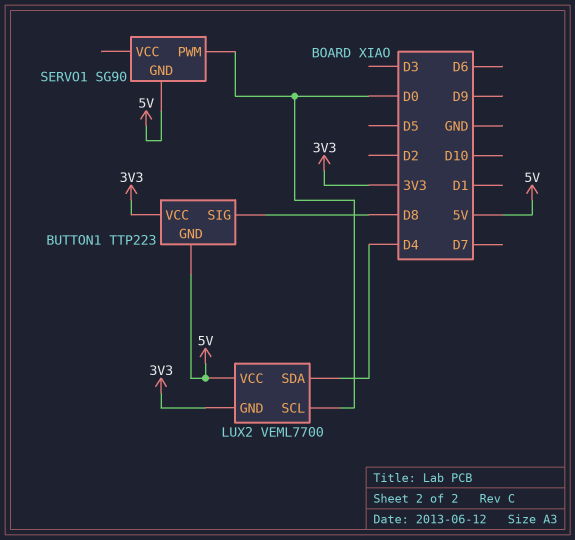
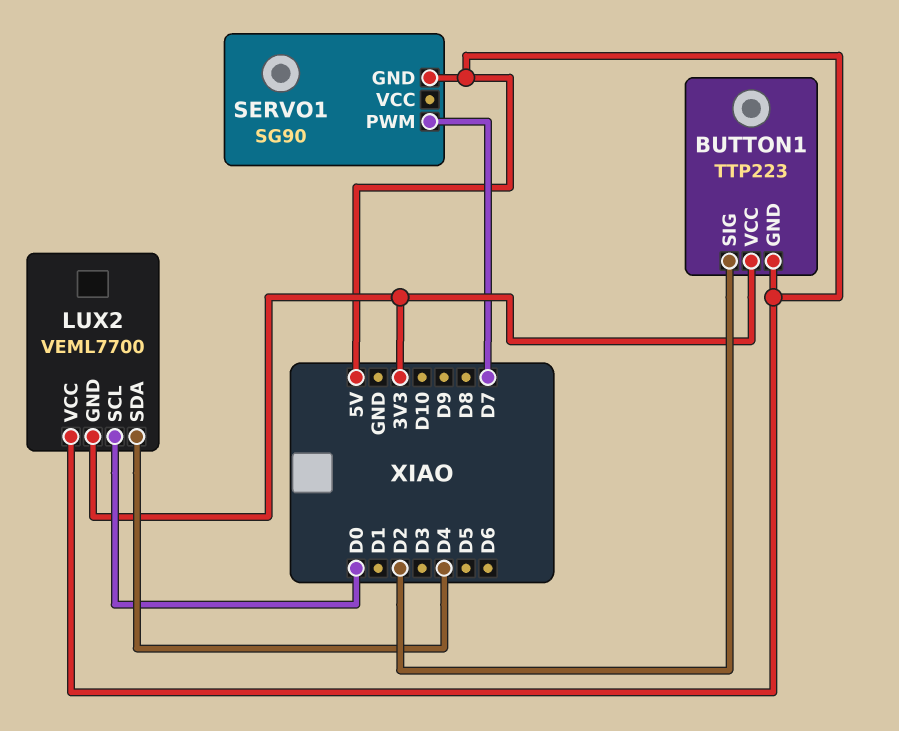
BUTTON1 pin SIG: D8 -> D2
SERVO1 pin PWM: D0 -> D7

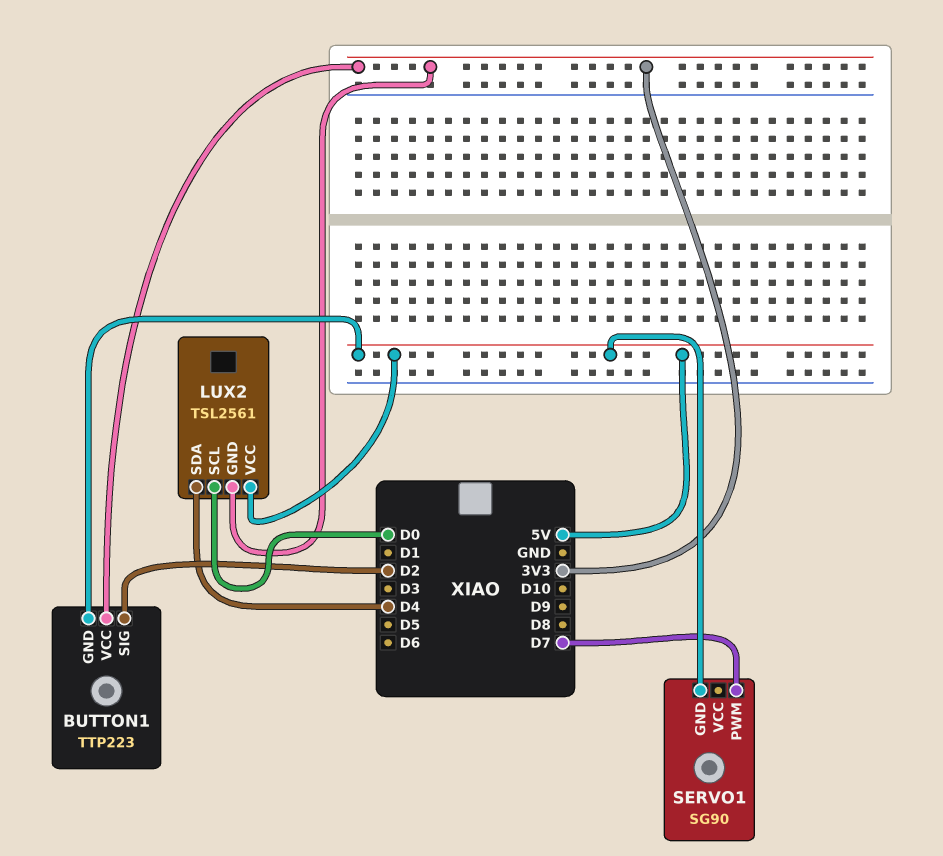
LUX2: VEML7700 -> TSL2561

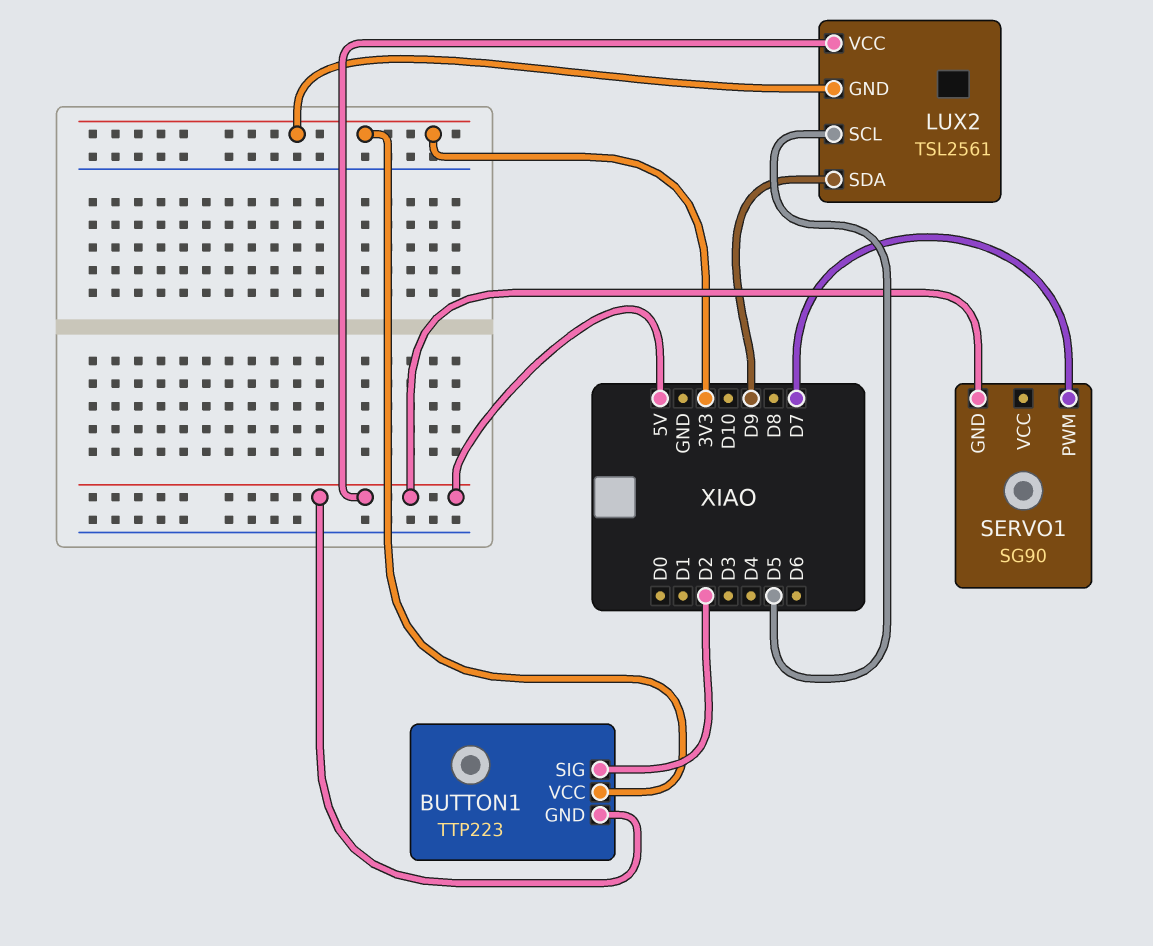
LUX2 pin SCL: D0 -> D5
LUX2 pin SDA: D4 -> D9

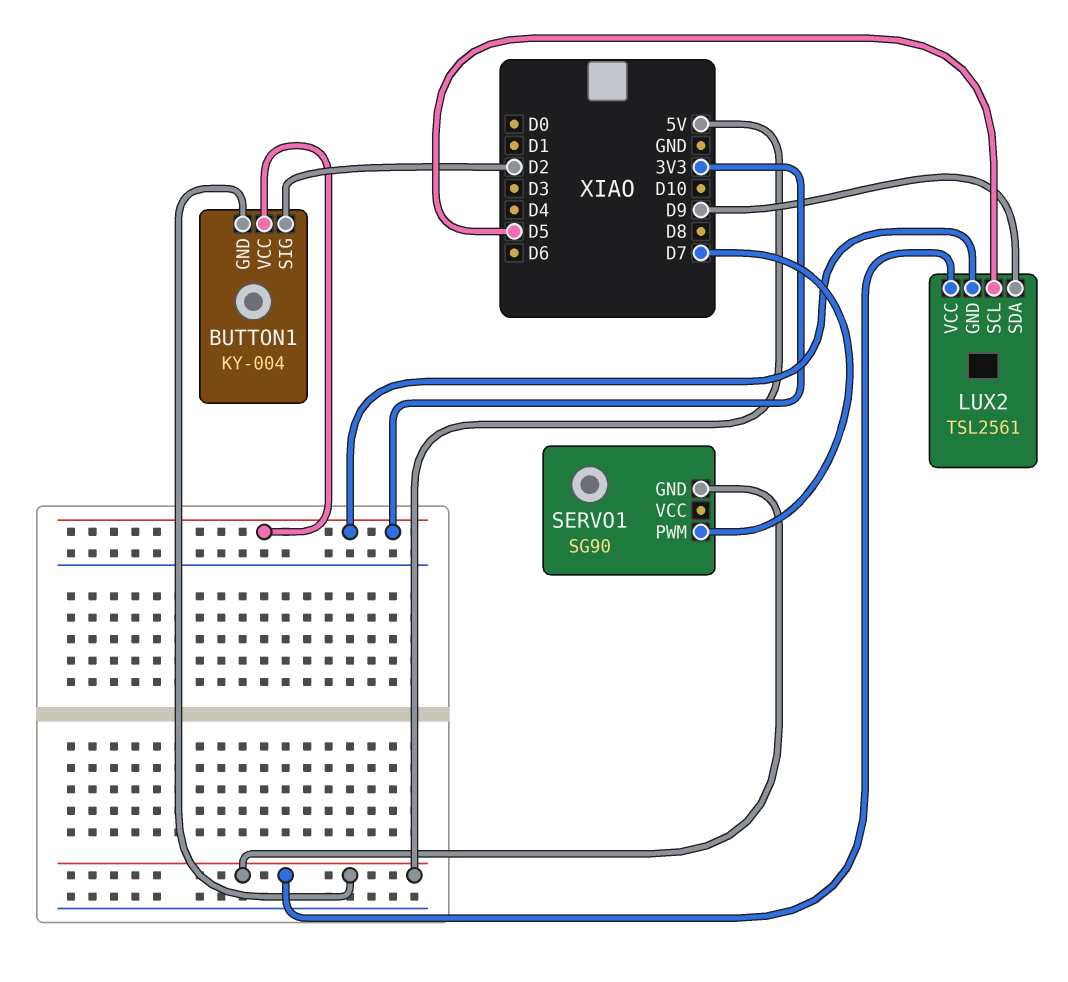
BUTTON1: TTP223 -> KY-004

